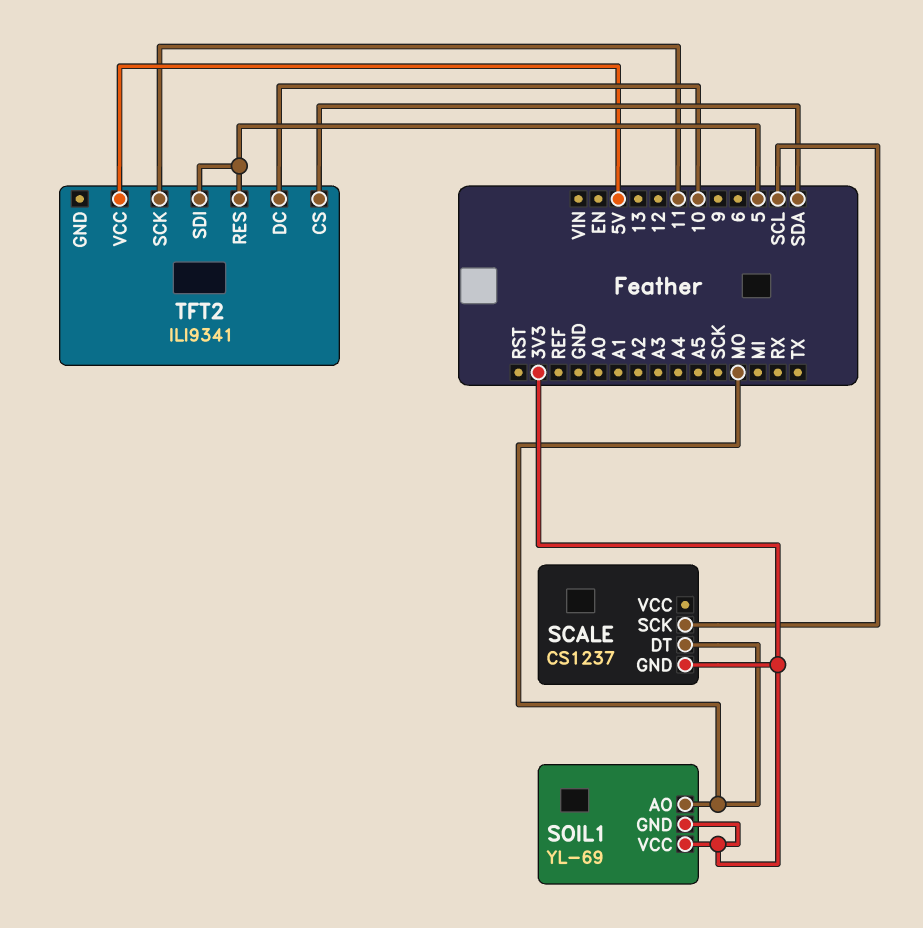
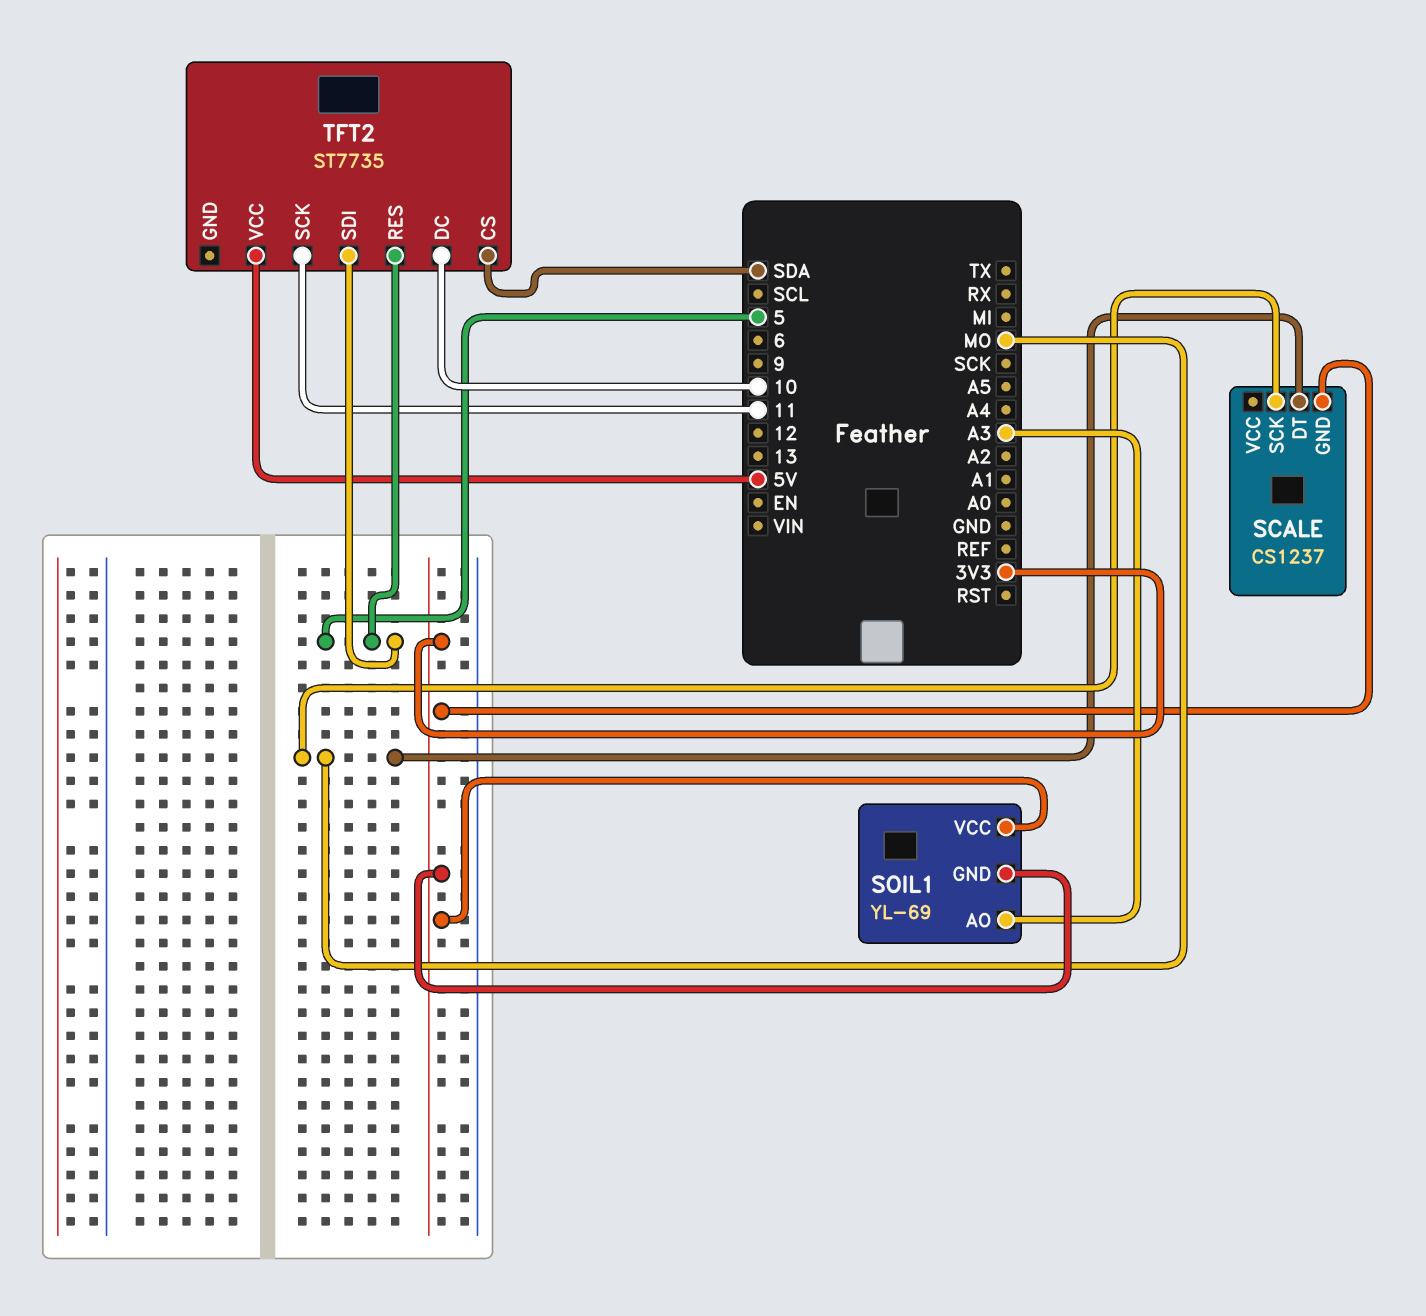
SCALE pin SCK: SCL -> MO
SOIL1 pin AO: MO -> A3
TFT2: ILI9341 -> ST7735

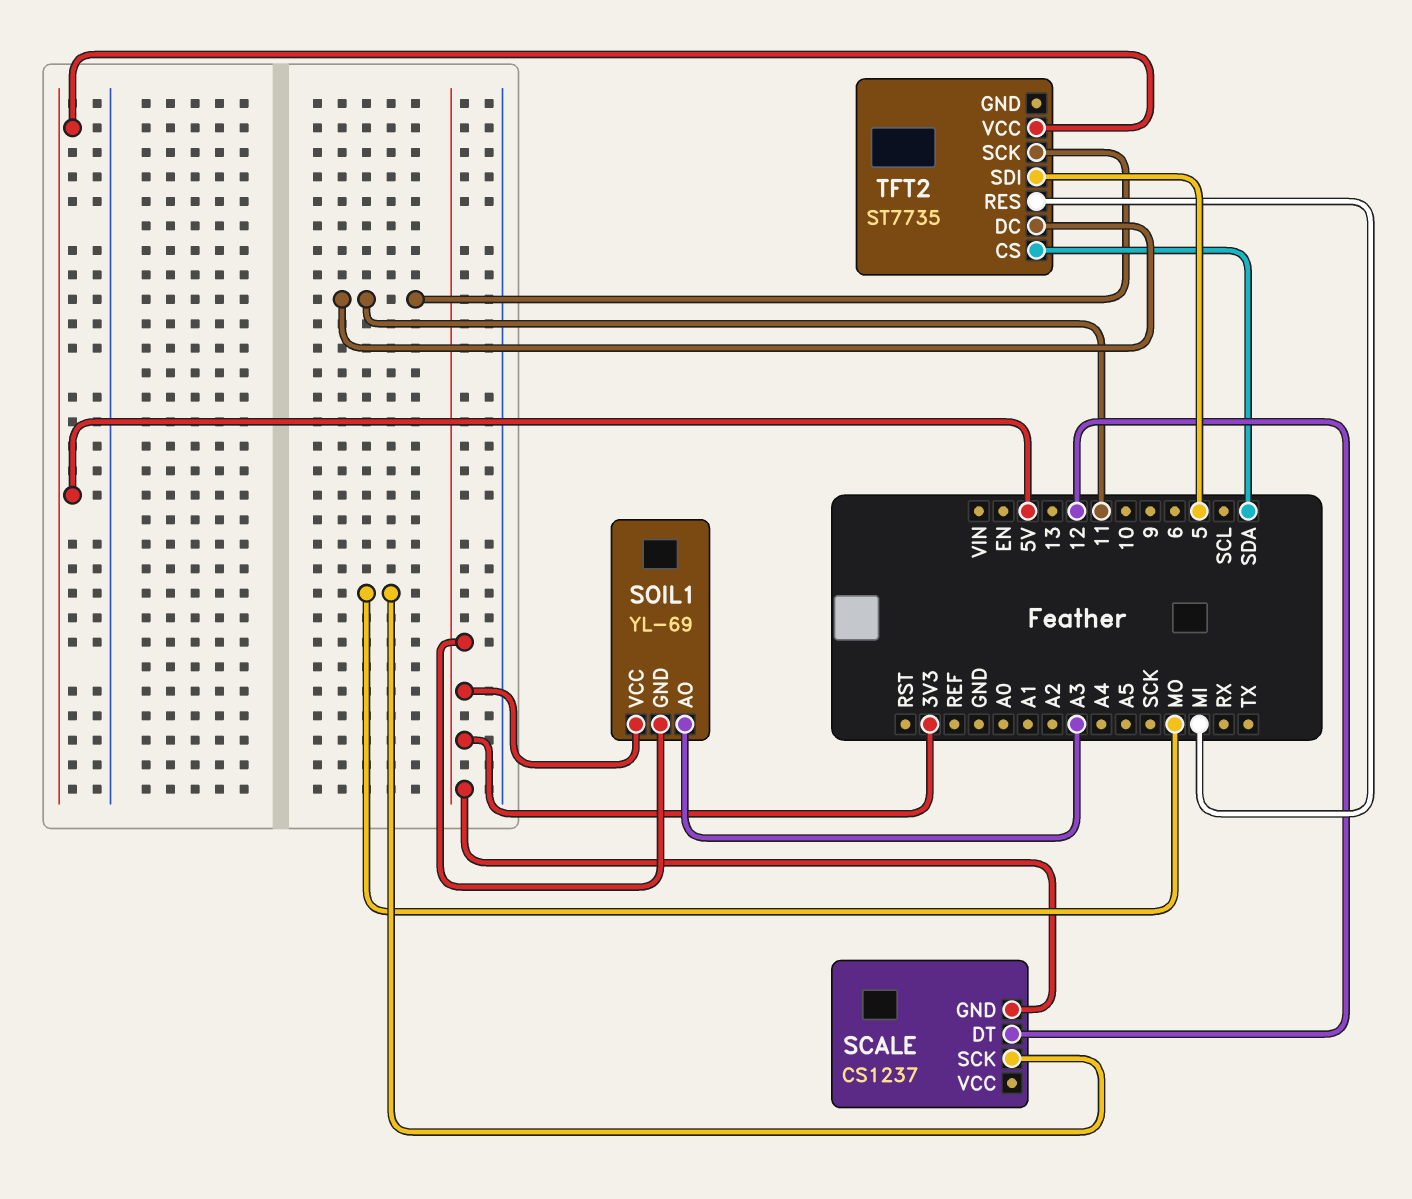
SCALE pin DT: MO -> 12
TFT2 pin DC: 10 -> 11
TFT2 pin RES: 5 -> MI

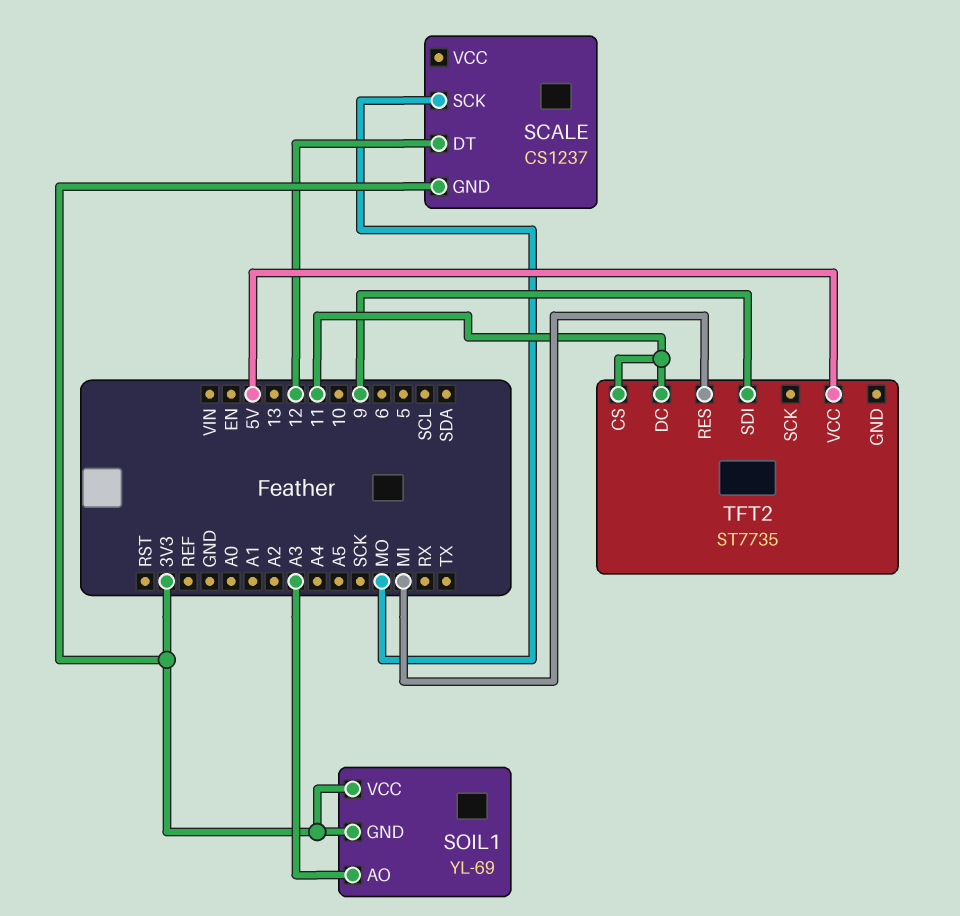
TFT2 pin CS: SDA -> 11
TFT2 pin SCK: 11 -> none
TFT2 pin SDI: 5 -> 9

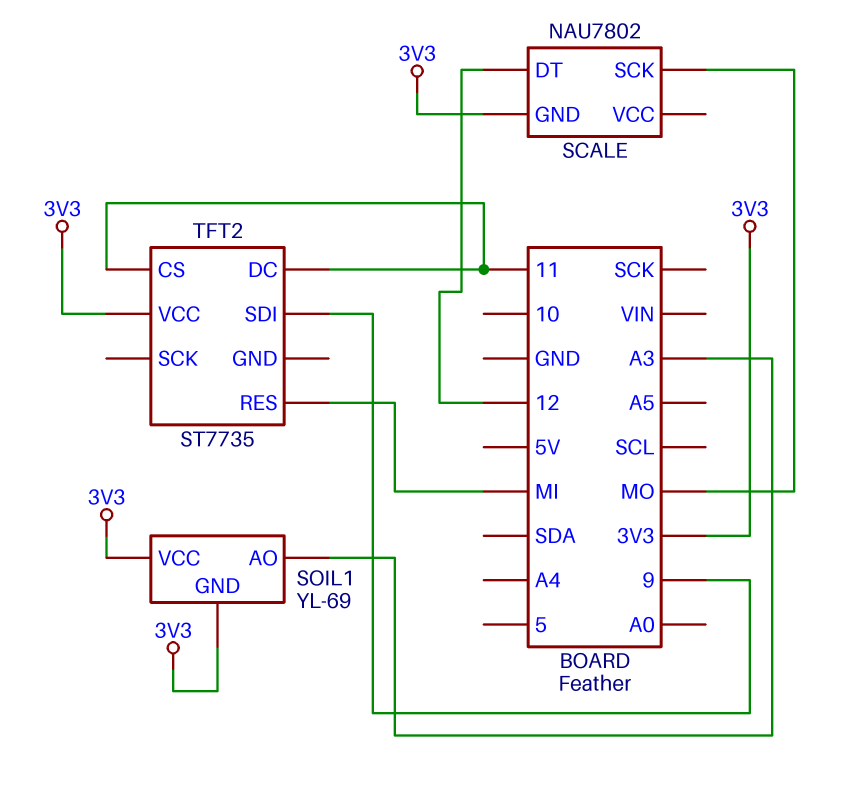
SCALE: CS1237 -> NAU7802
TFT2 pin VCC: 5V -> 3V3

